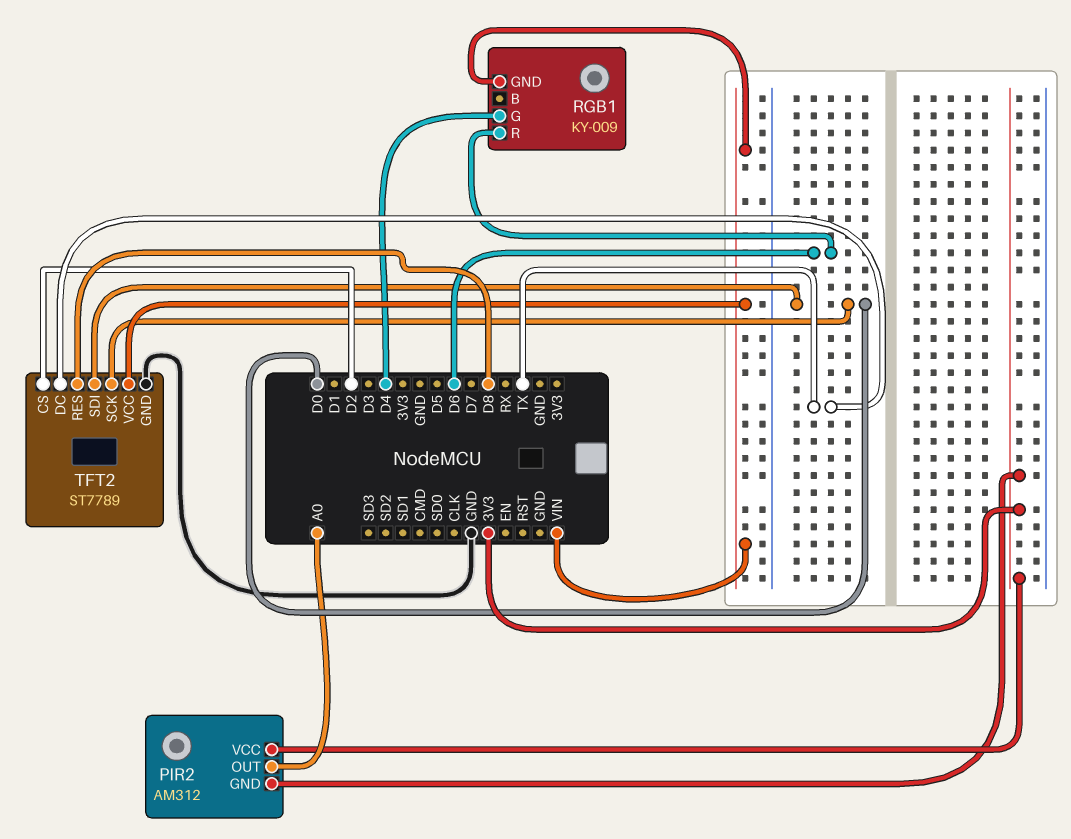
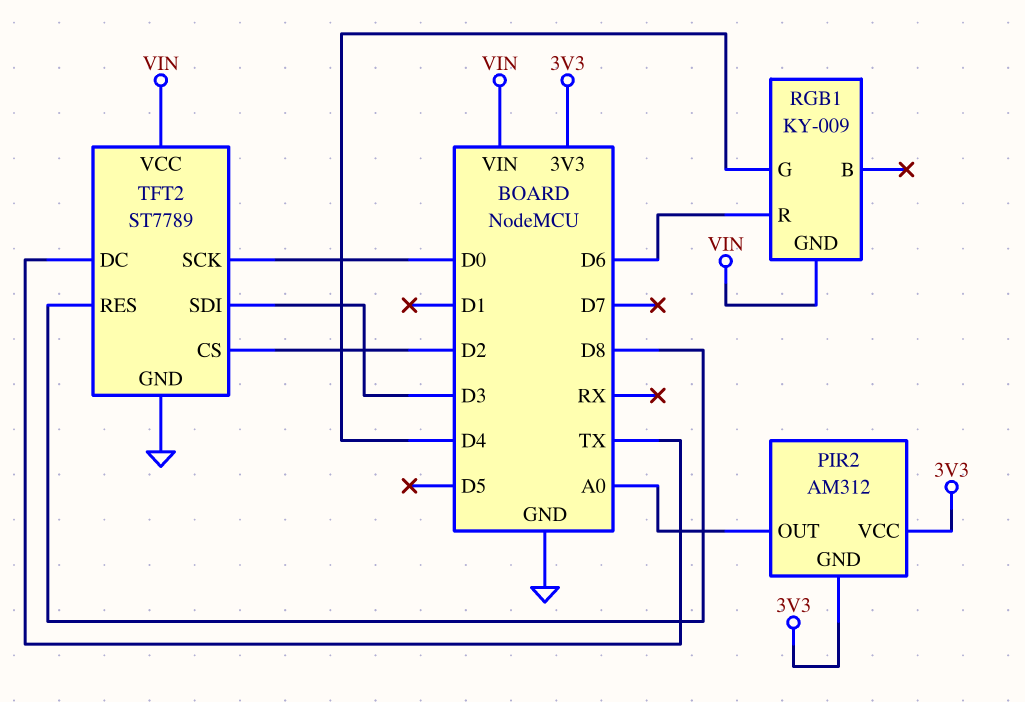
TFT2 pin SDI: D0 -> D3

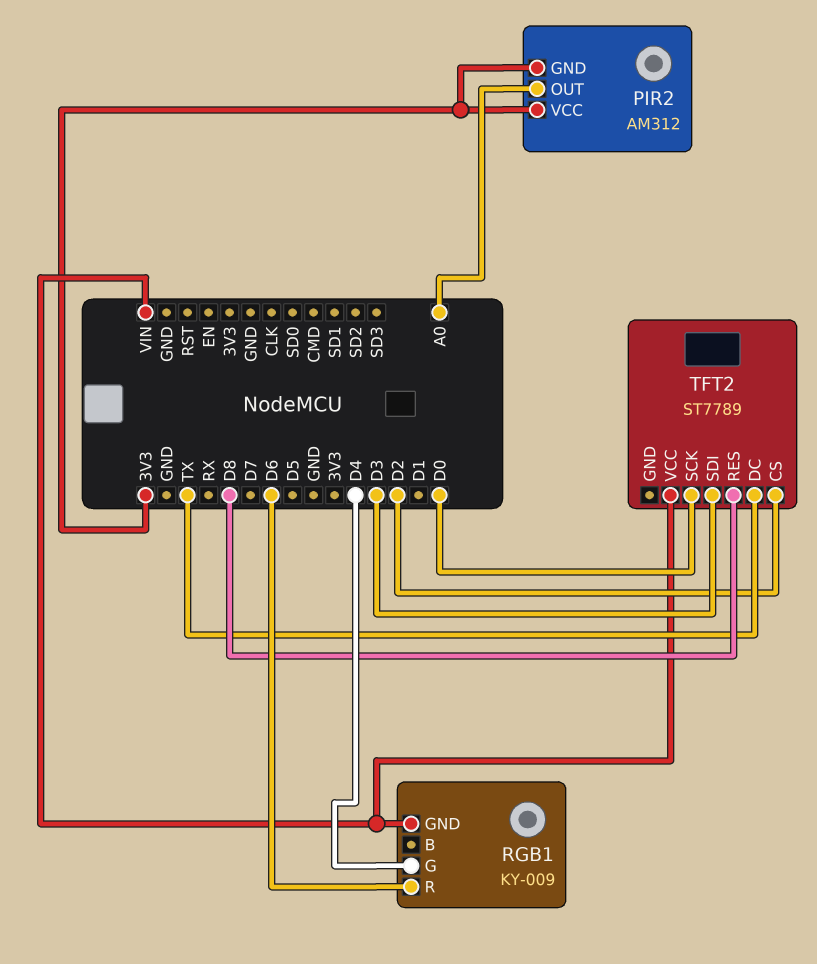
TFT2 pin GND: GND -> none

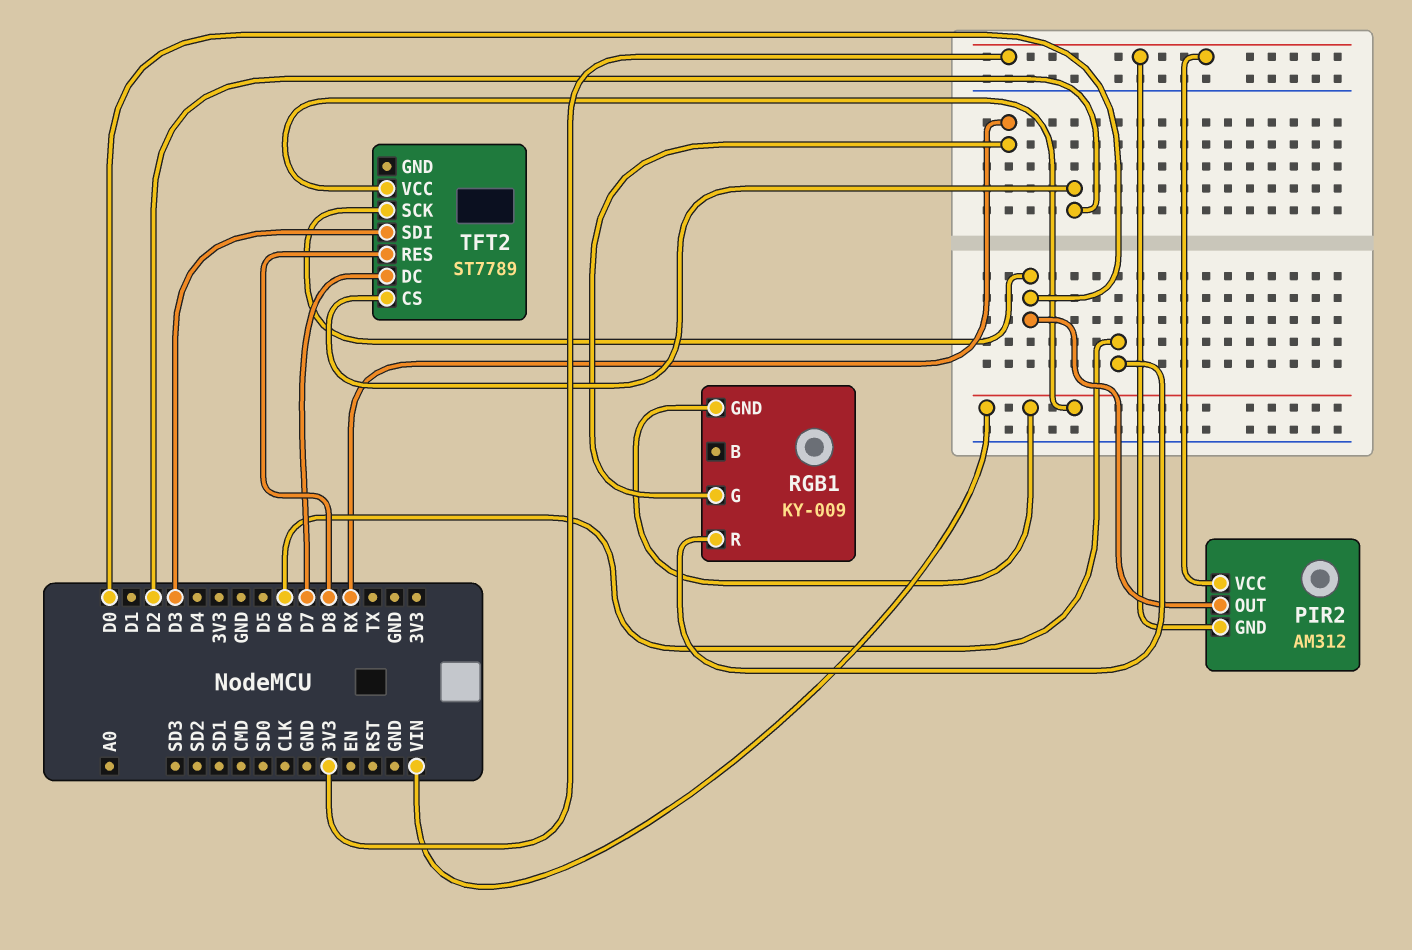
PIR2 pin OUT: A0 -> D0
RGB1 pin G: D4 -> RX
TFT2 pin DC: TX -> D7

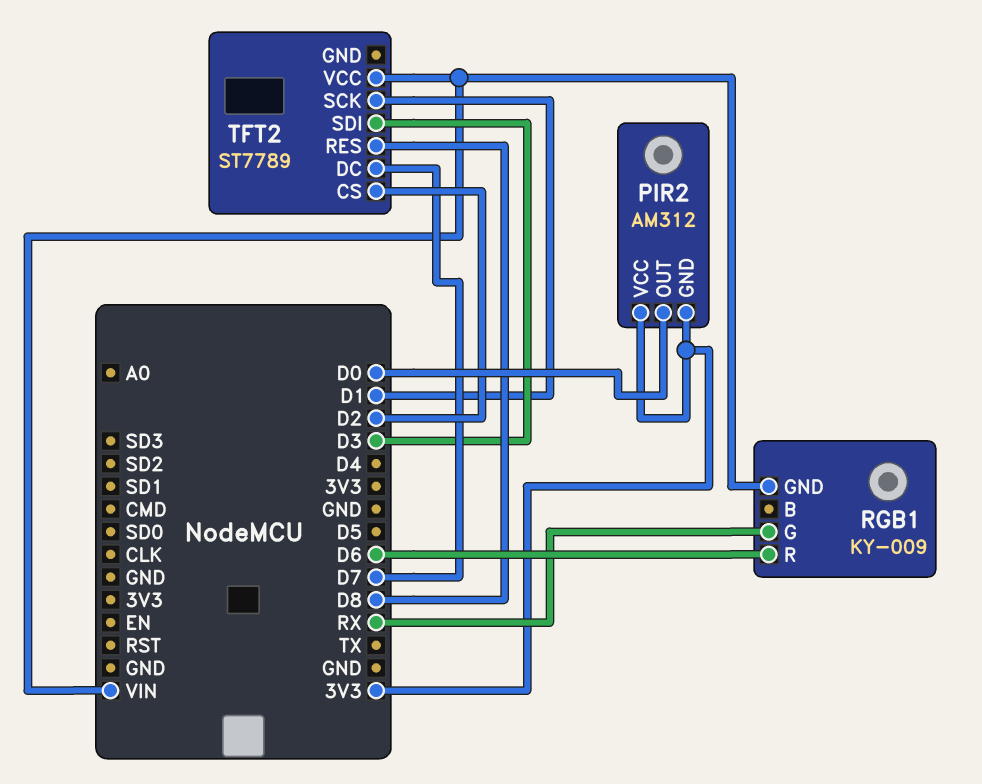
TFT2 pin SCK: D0 -> D1

